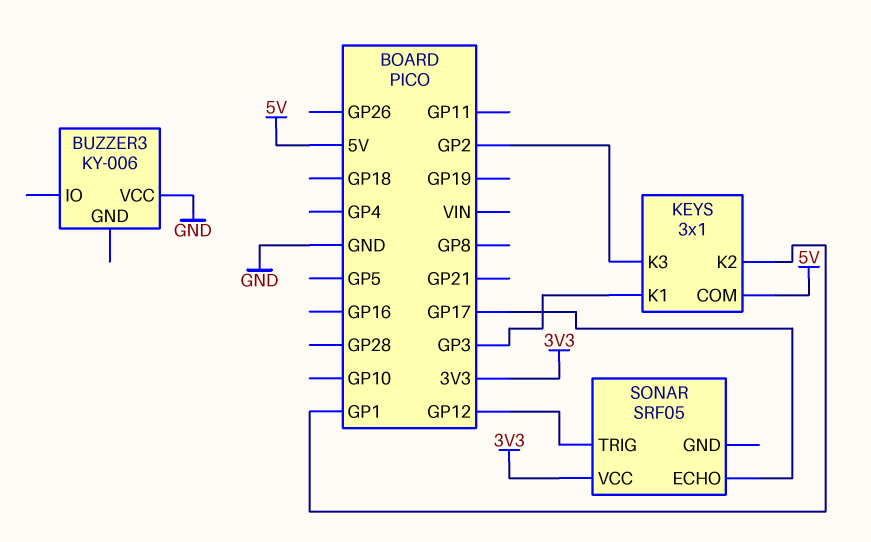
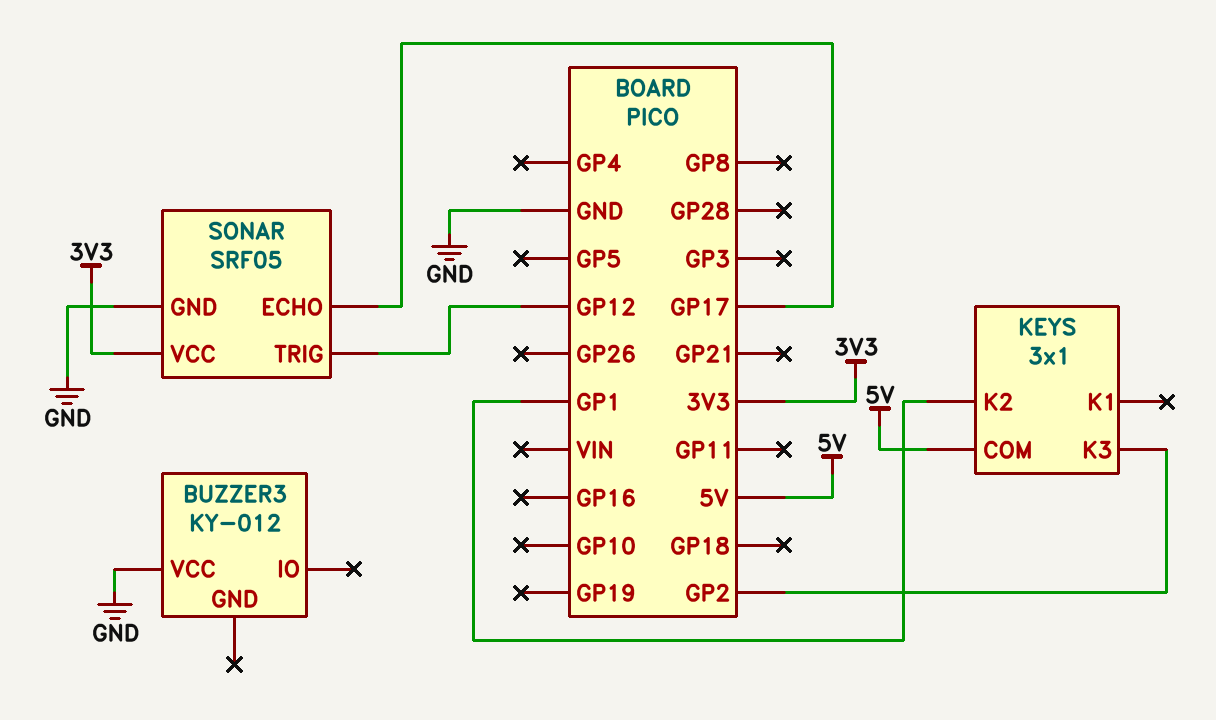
BUZZER3: KY-006 -> KY-012
KEYS pin K1: GP3 -> none
SONAR pin GND: none -> GND

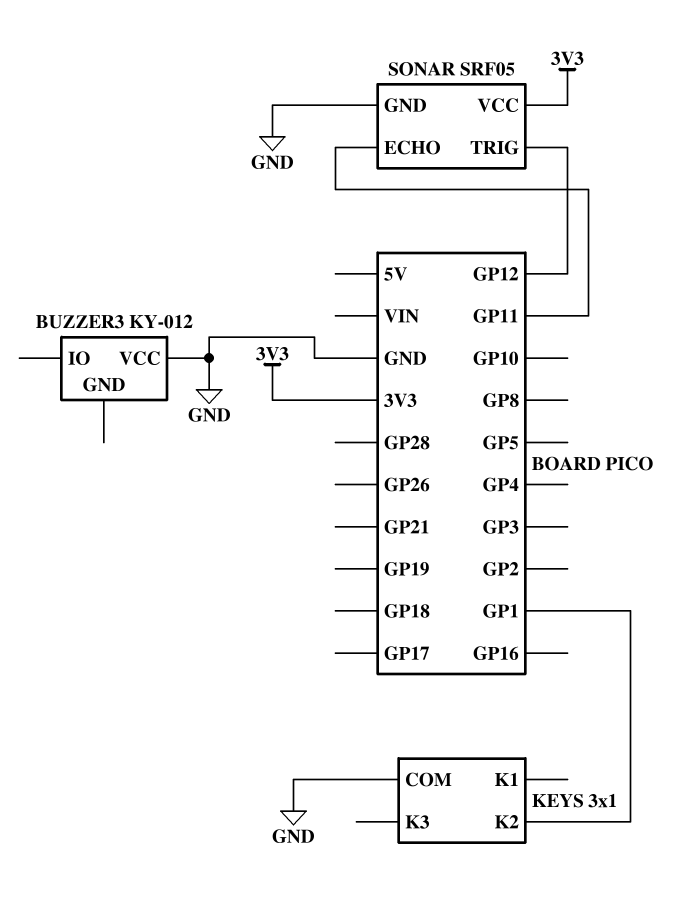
KEYS pin COM: 5V -> GND
KEYS pin K3: GP2 -> none
SONAR pin ECHO: GP17 -> GP11

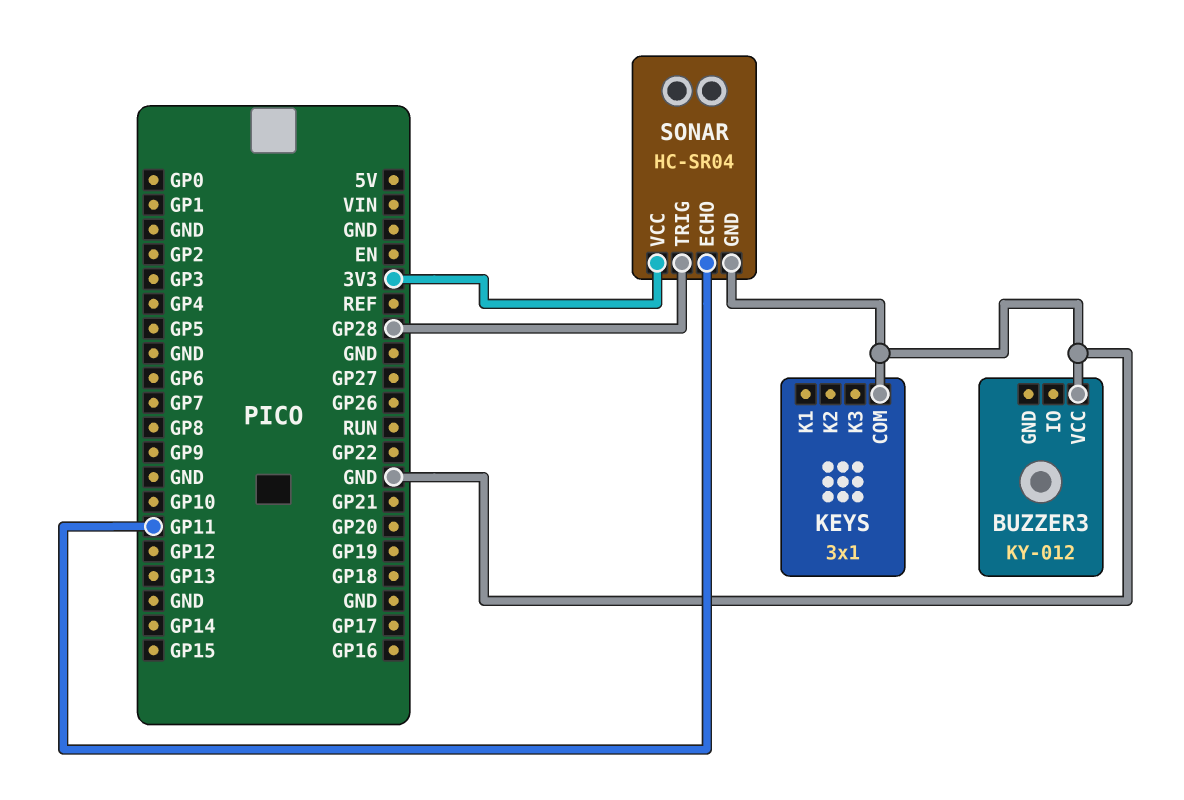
KEYS pin K2: GP1 -> none
SONAR: SRF05 -> HC-SR04
SONAR pin TRIG: GP12 -> GP28

